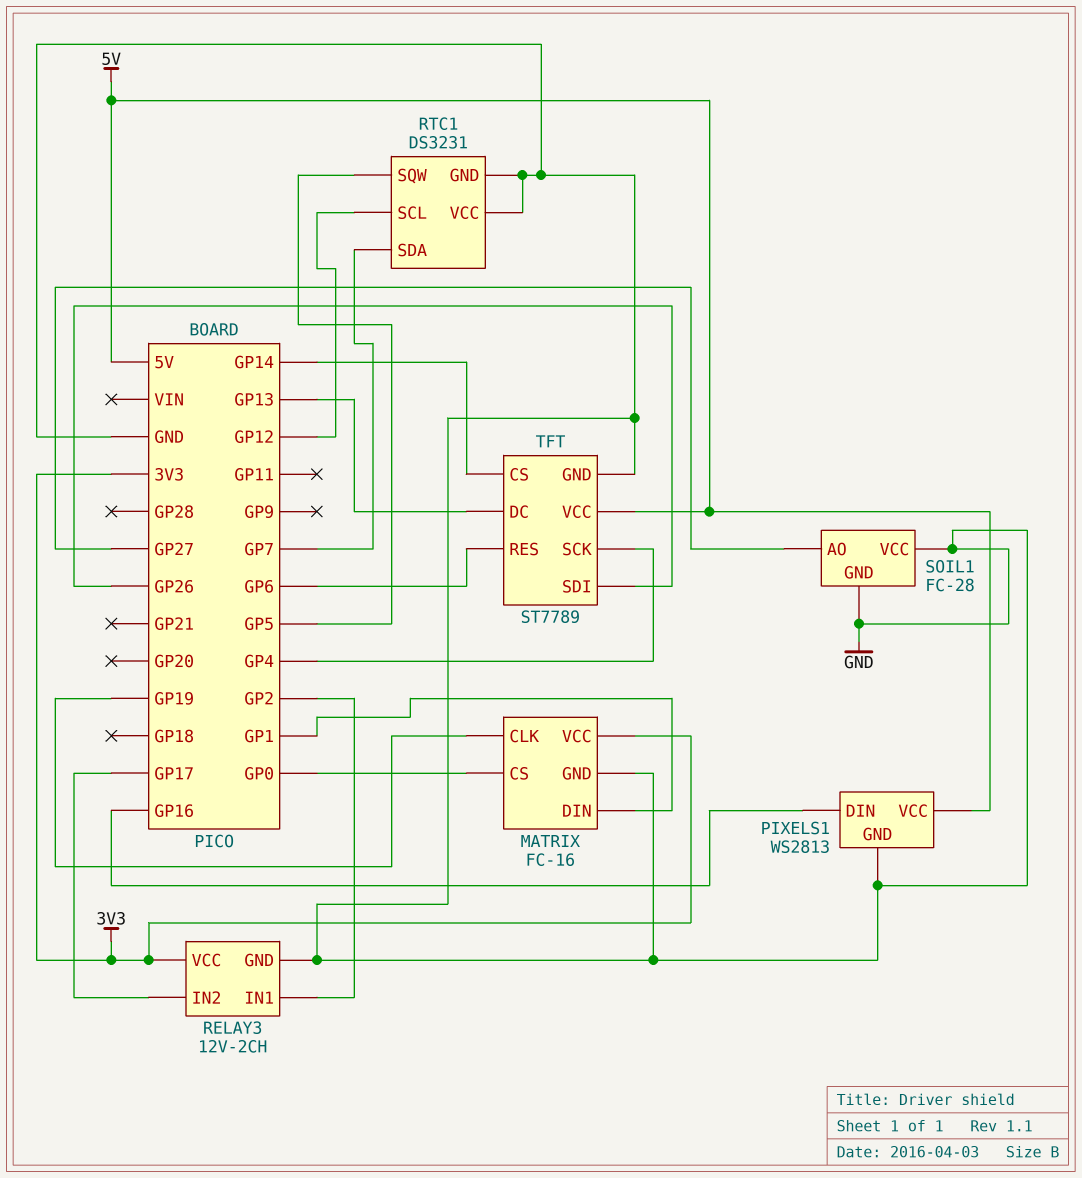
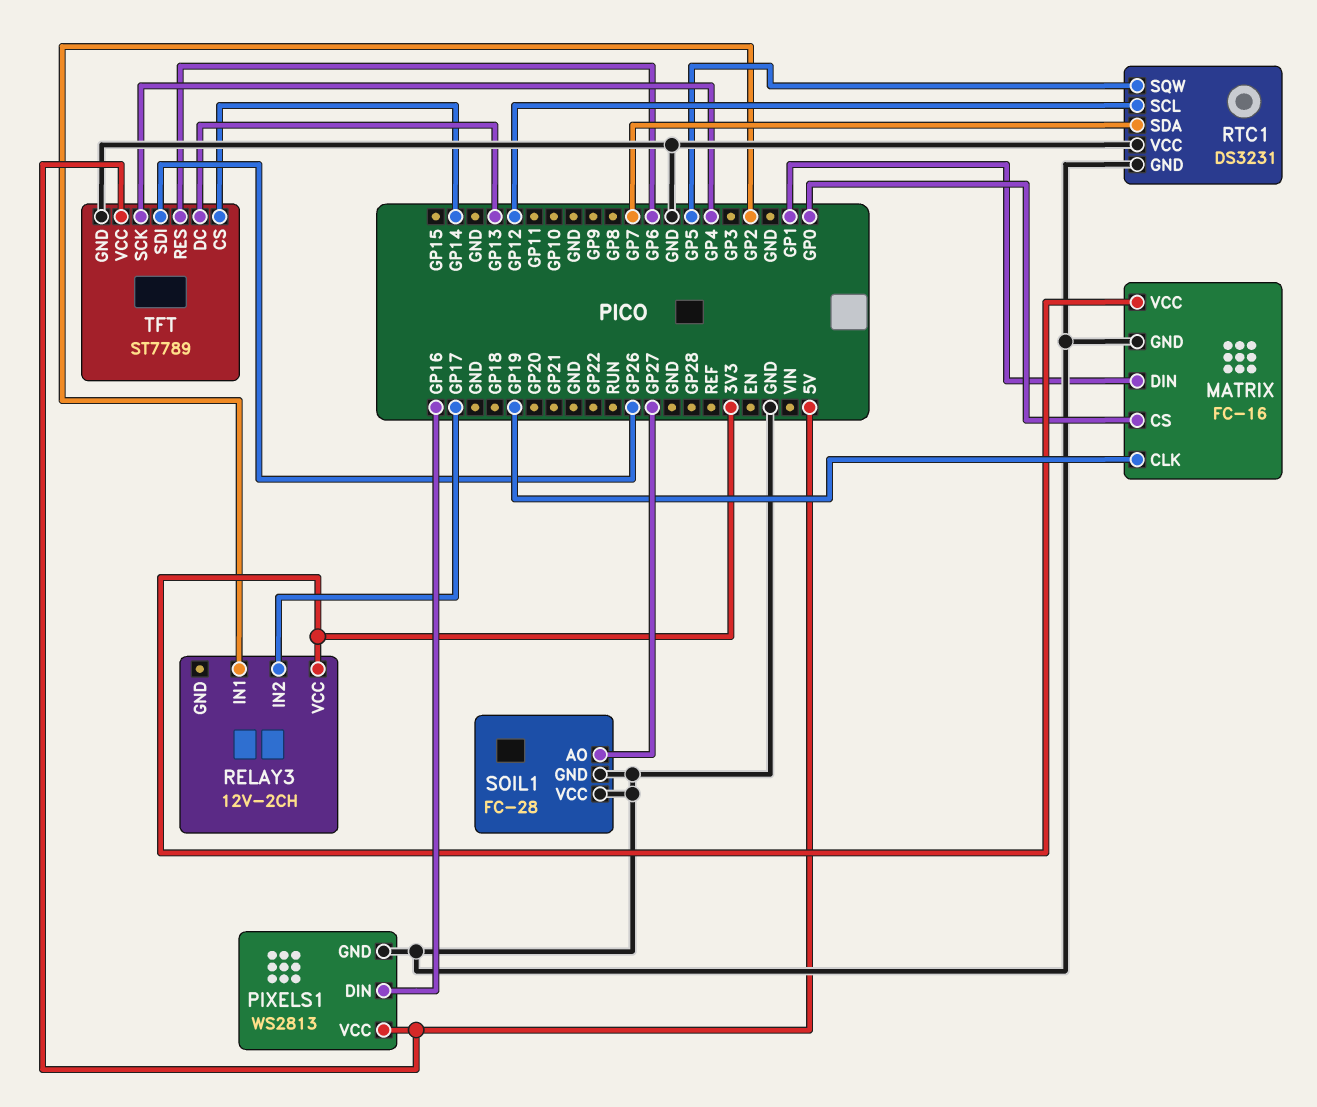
RELAY3 pin GND: GND -> none

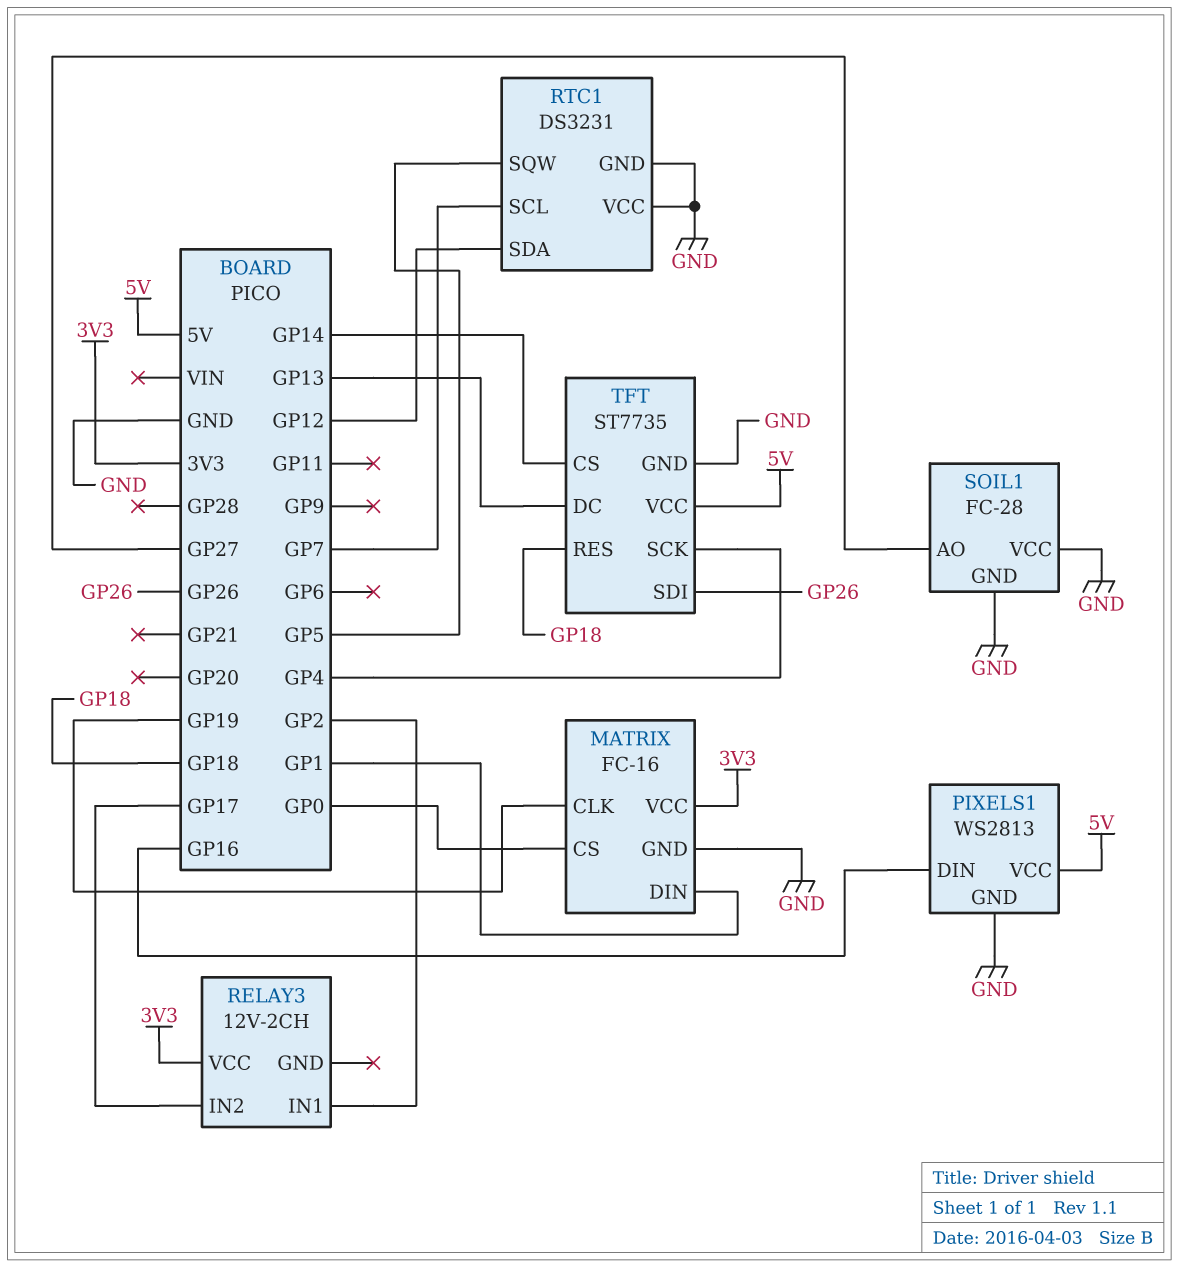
RTC1 pin SCL: GP12 -> GP7
RTC1 pin SDA: GP7 -> GP12
TFT: ST7789 -> ST7735
TFT pin RES: GP6 -> GP18

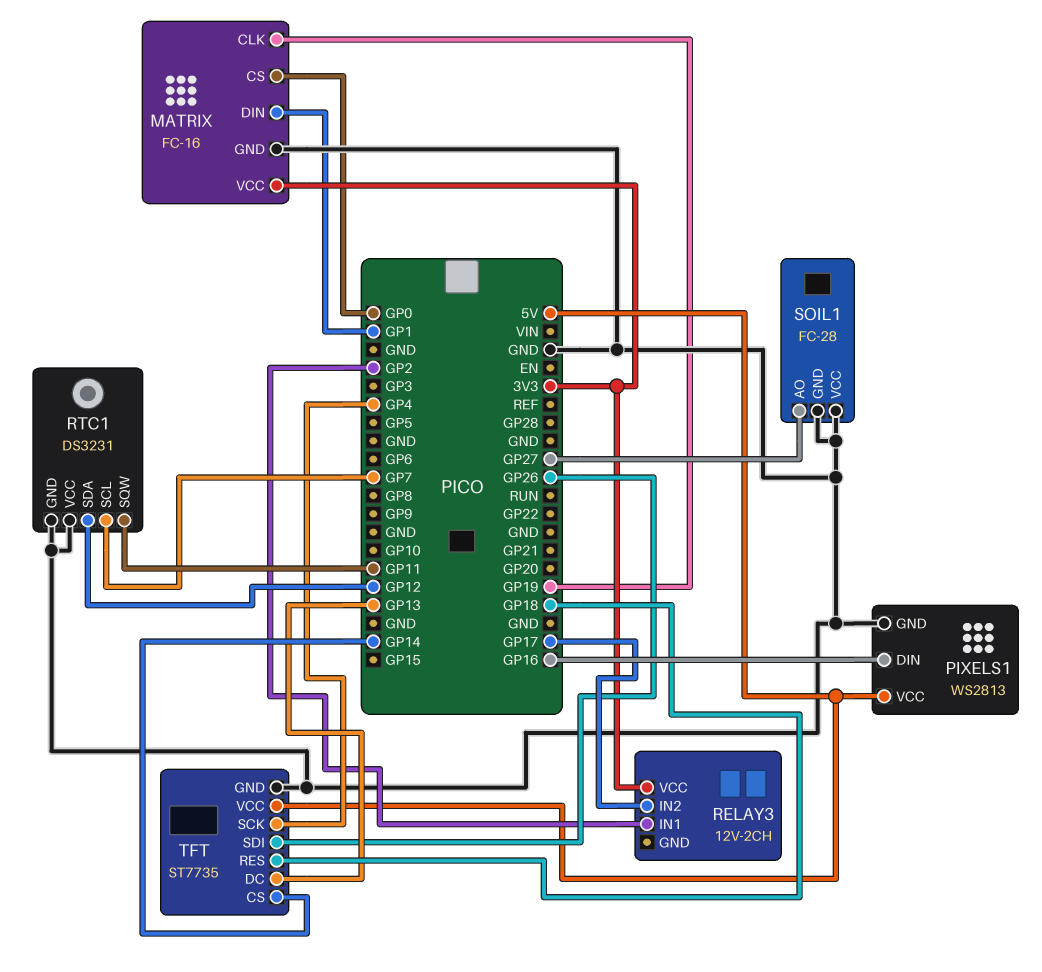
RTC1 pin SQW: GP5 -> GP11

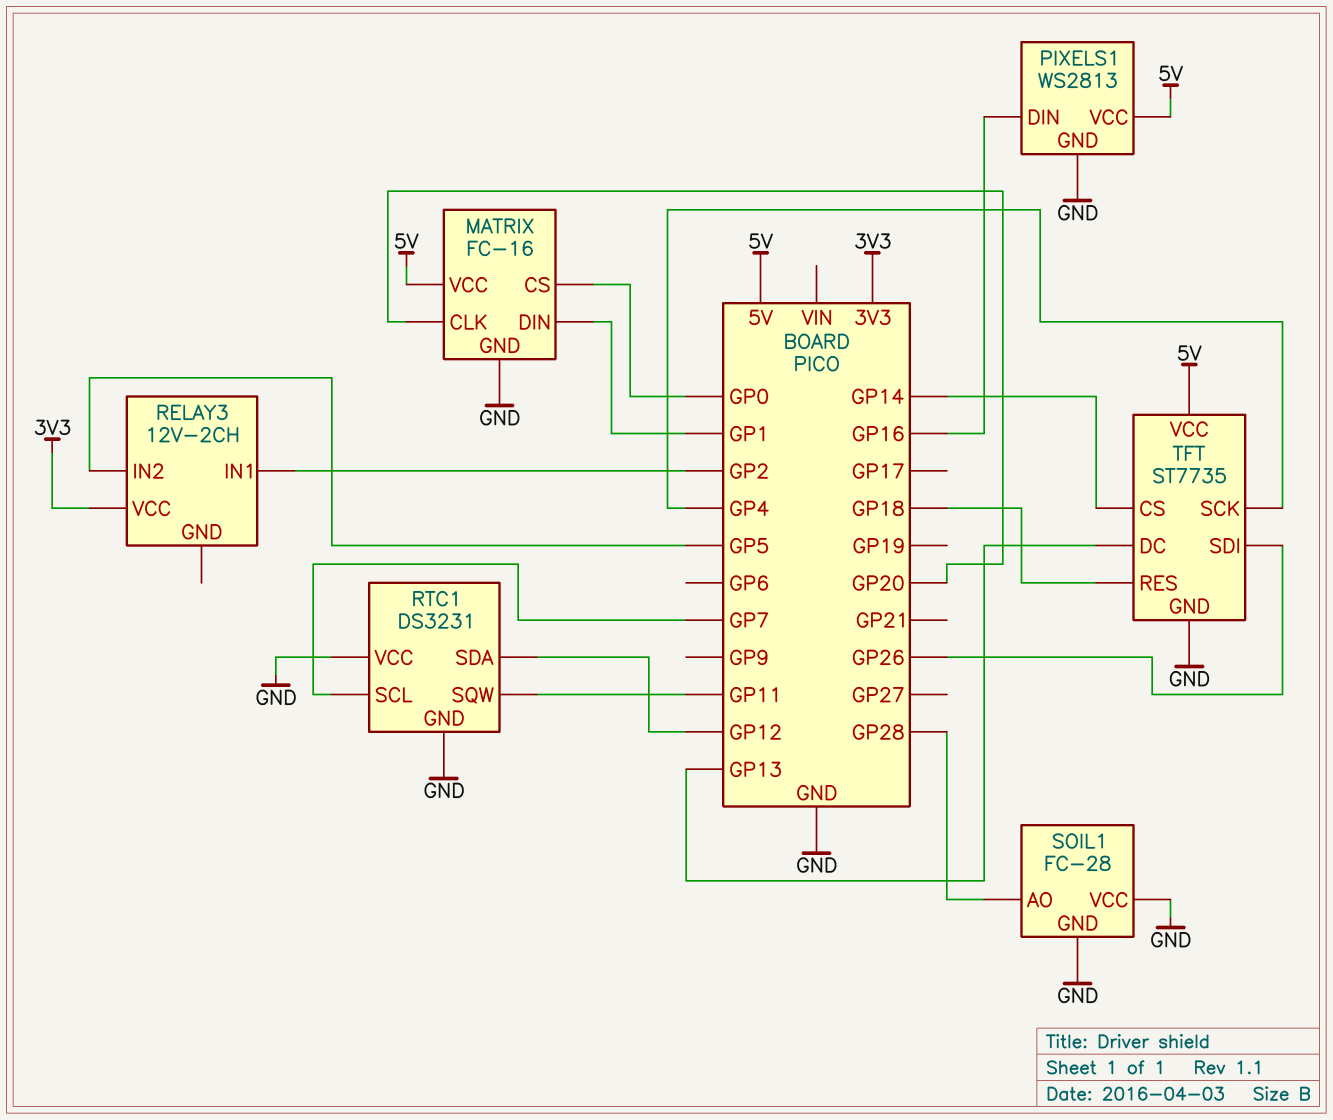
MATRIX pin CLK: GP19 -> GP20
MATRIX pin VCC: 3V3 -> 5V
RELAY3 pin IN2: GP17 -> GP5
SOIL1 pin AO: GP27 -> GP28

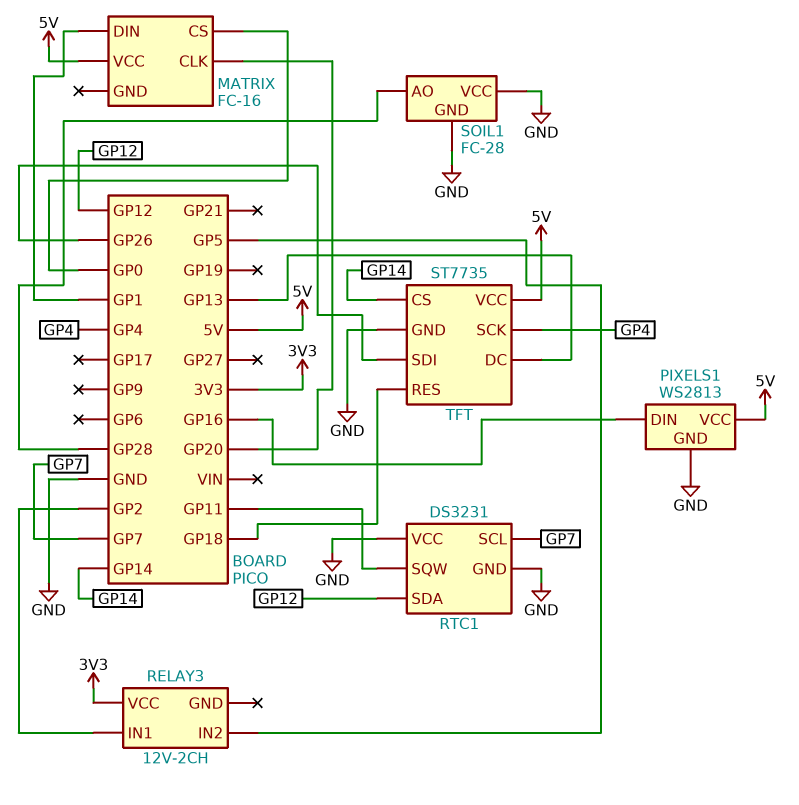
MATRIX pin GND: GND -> none

